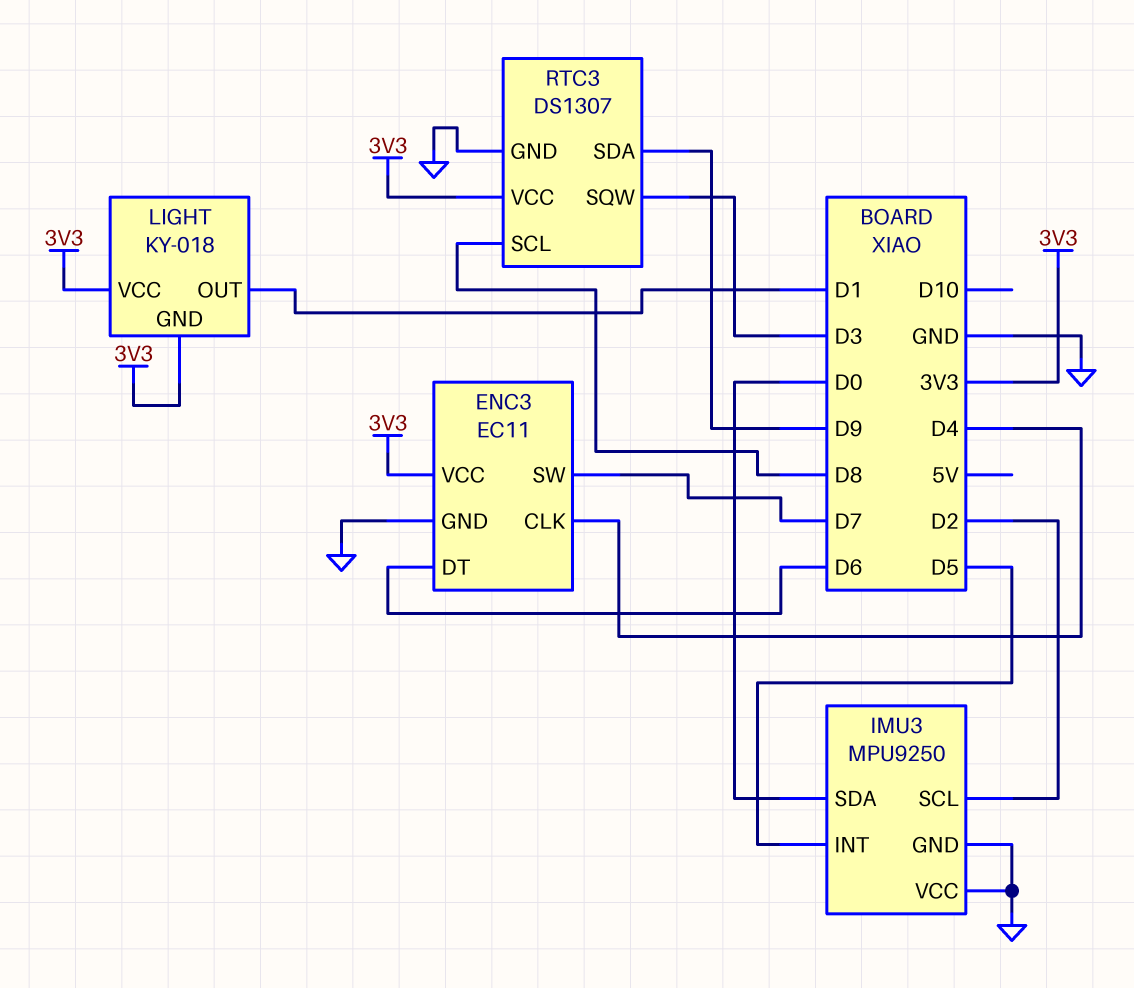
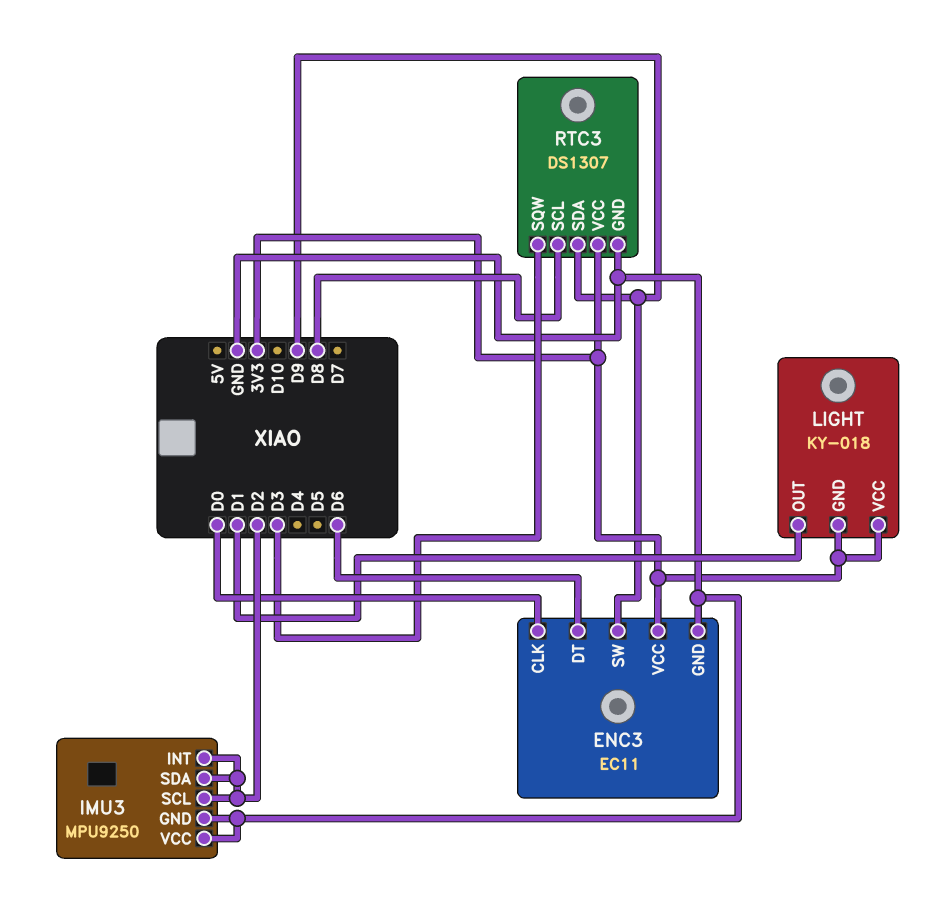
ENC3 pin CLK: D4 -> D0
ENC3 pin SW: D7 -> D9
IMU3 pin INT: D5 -> D2
IMU3 pin SDA: D0 -> D2

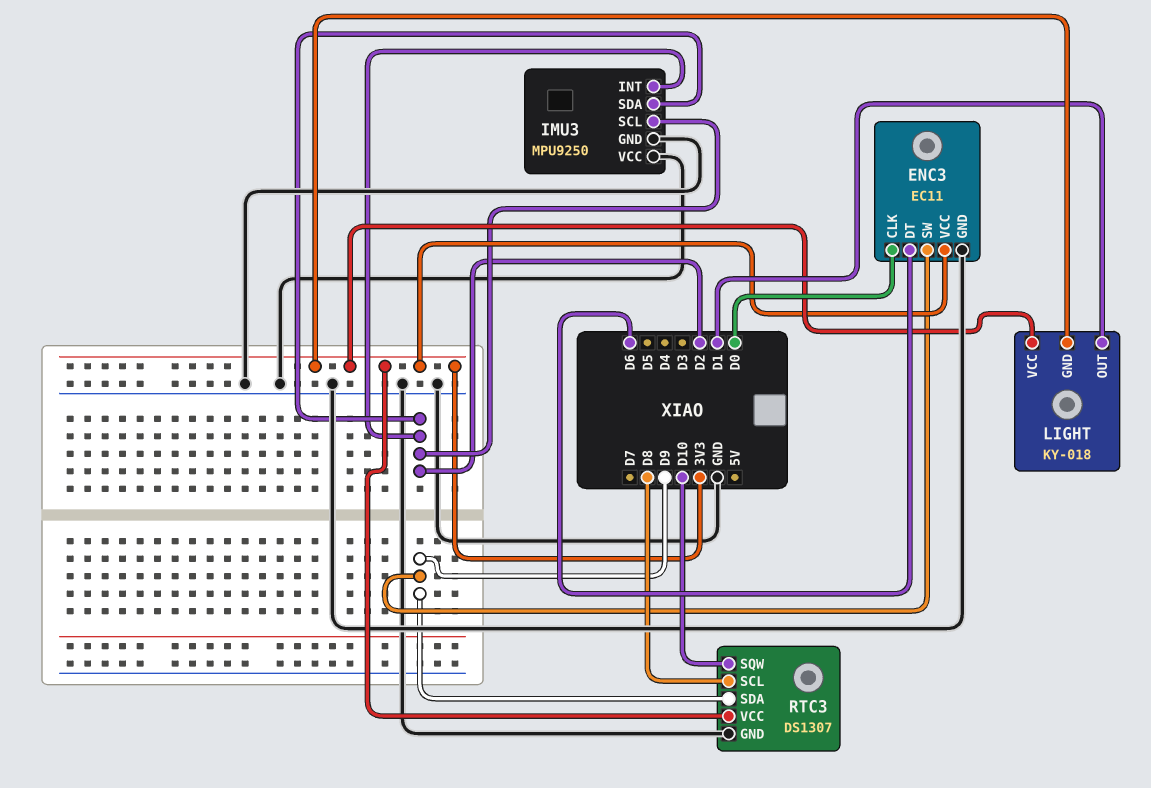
RTC3 pin SQW: D3 -> D10

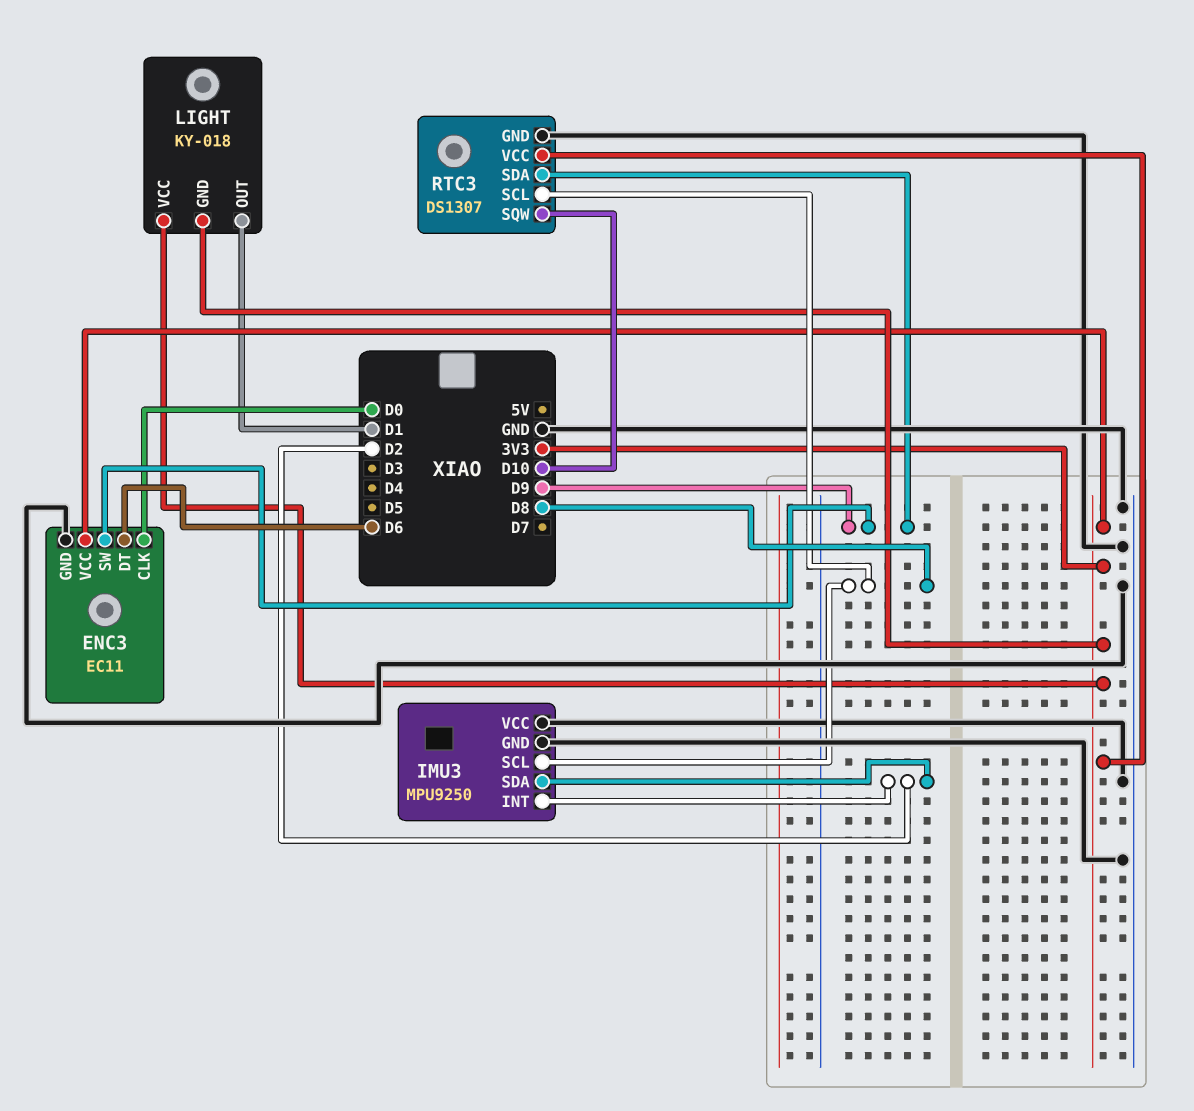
IMU3 pin SCL: D2 -> D8

